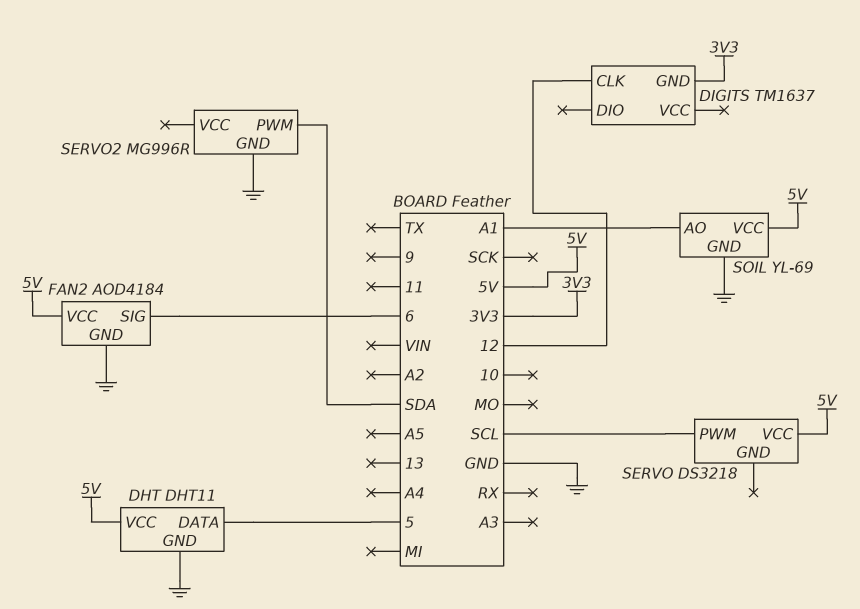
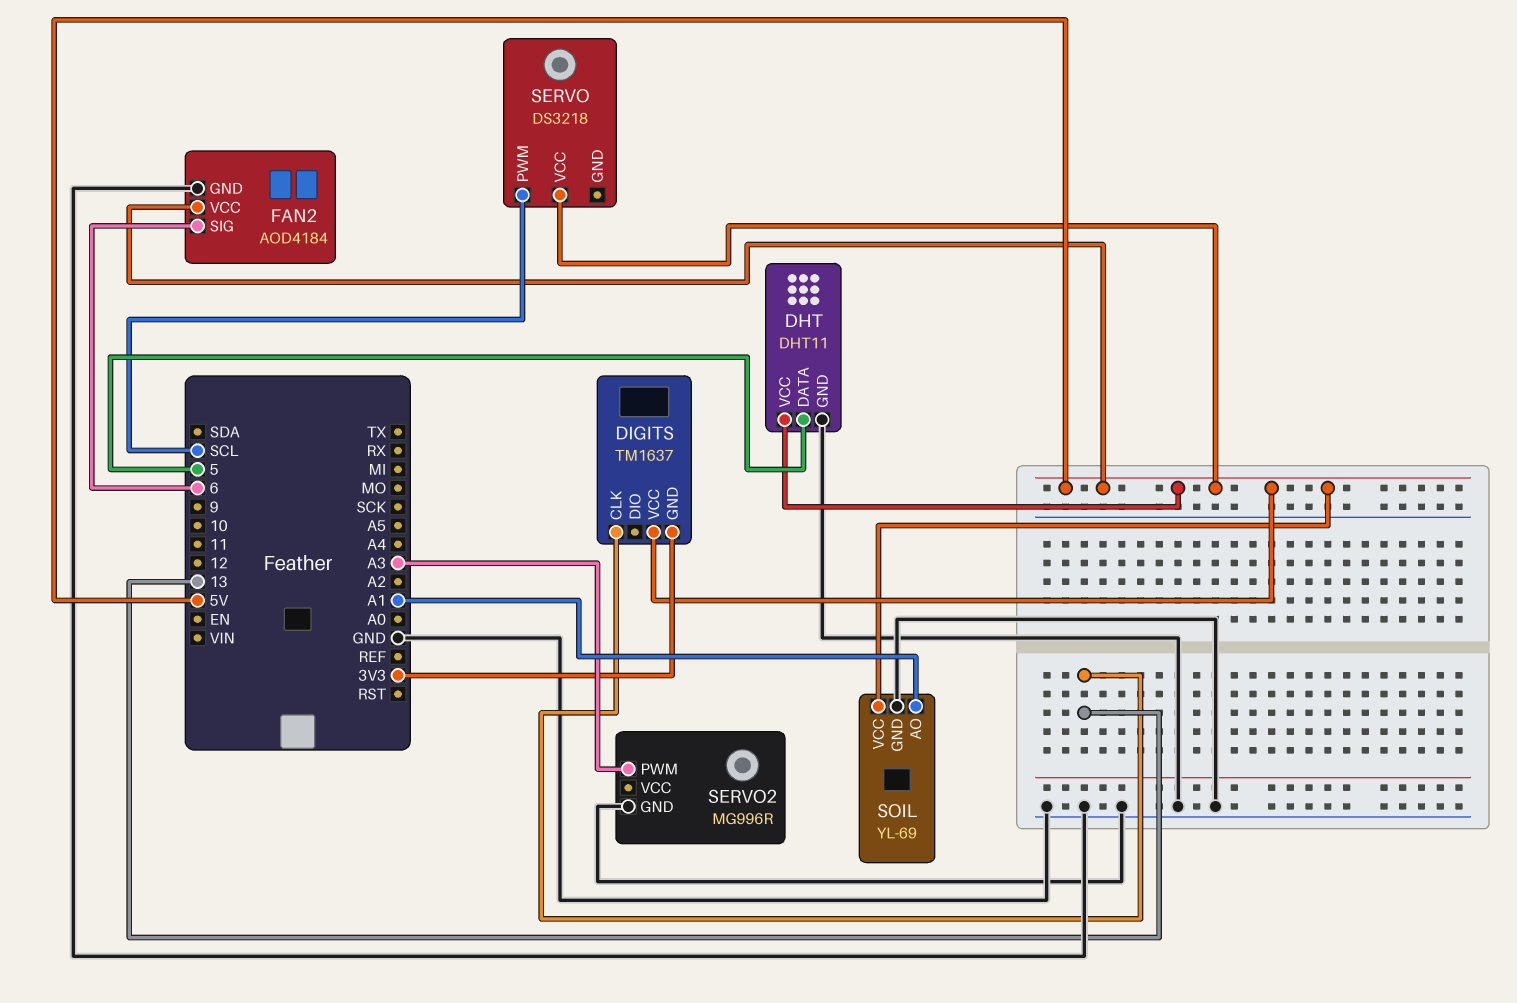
DIGITS pin CLK: 12 -> 13
DIGITS pin VCC: none -> 5V
SERVO2 pin PWM: SDA -> A3

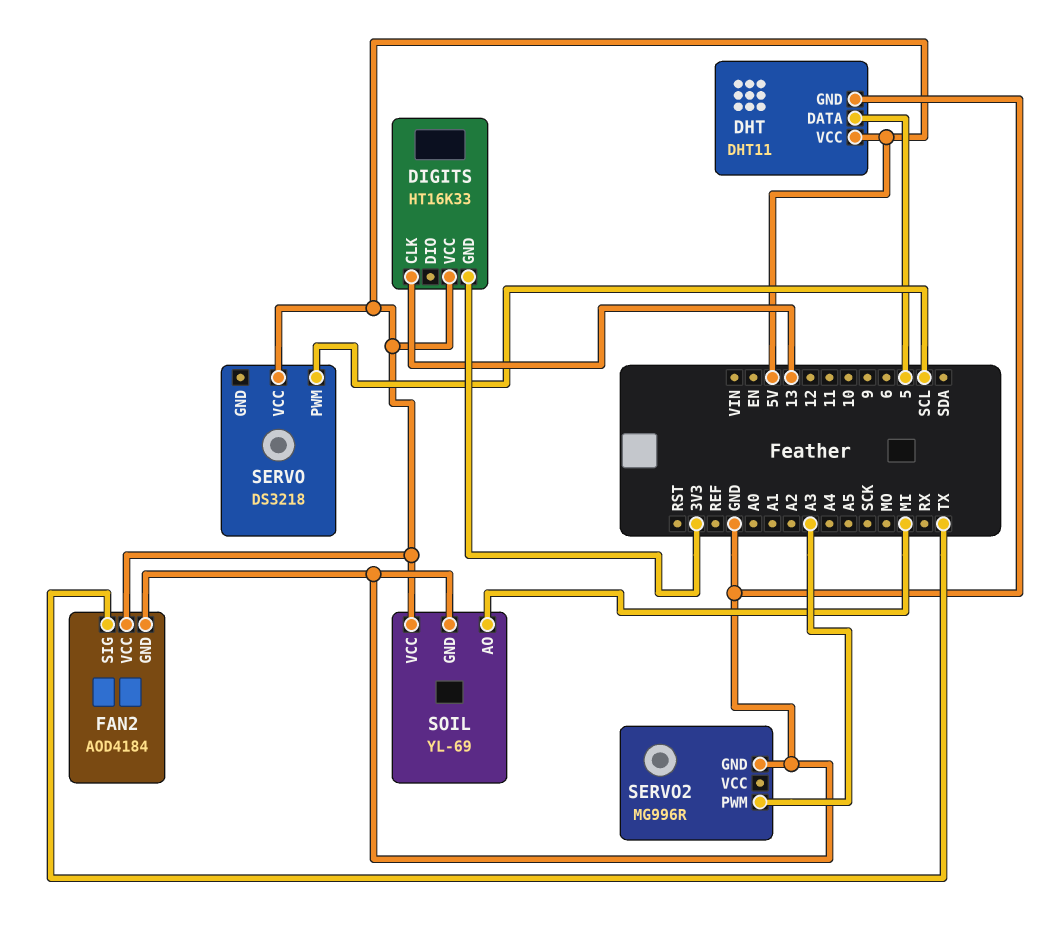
DIGITS: TM1637 -> HT16K33
FAN2 pin SIG: 6 -> TX
SOIL pin AO: A1 -> MI

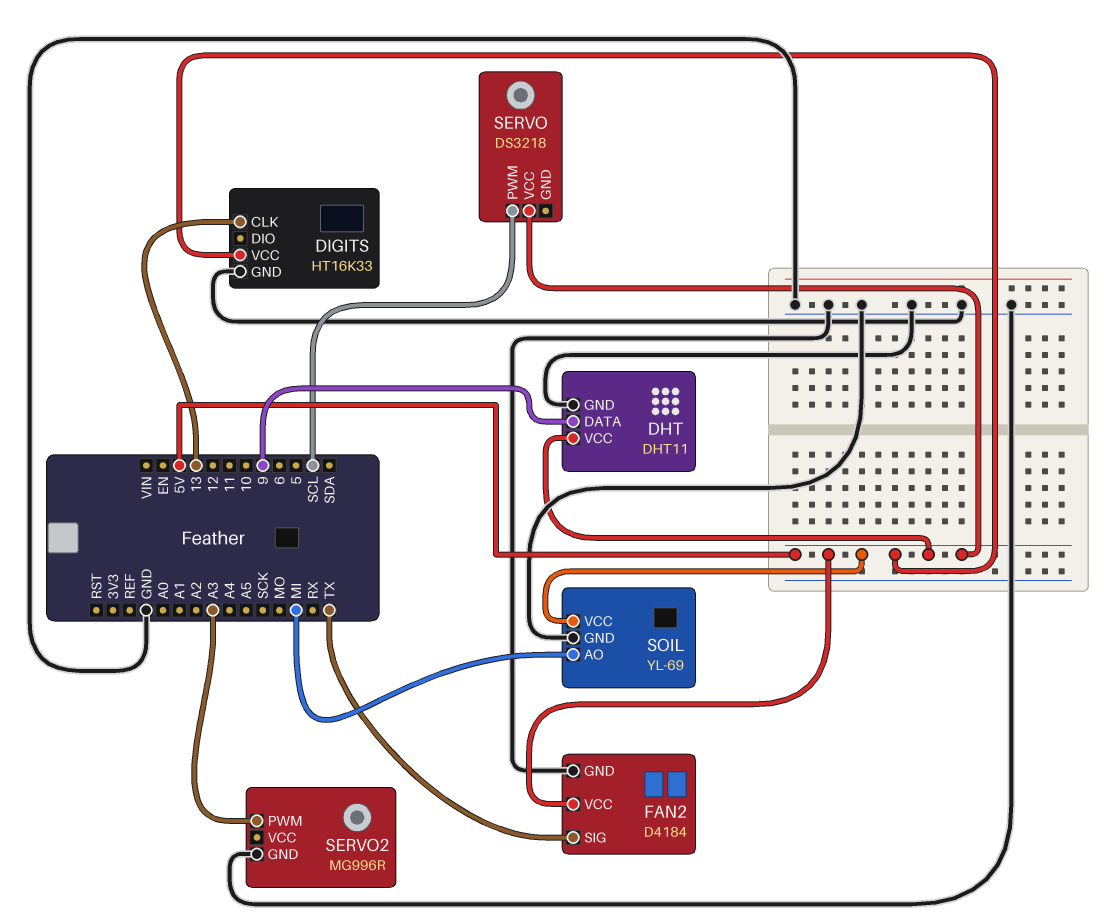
DHT pin DATA: 5 -> 9
DIGITS pin GND: 3V3 -> GND
FAN2: AOD4184 -> D4184

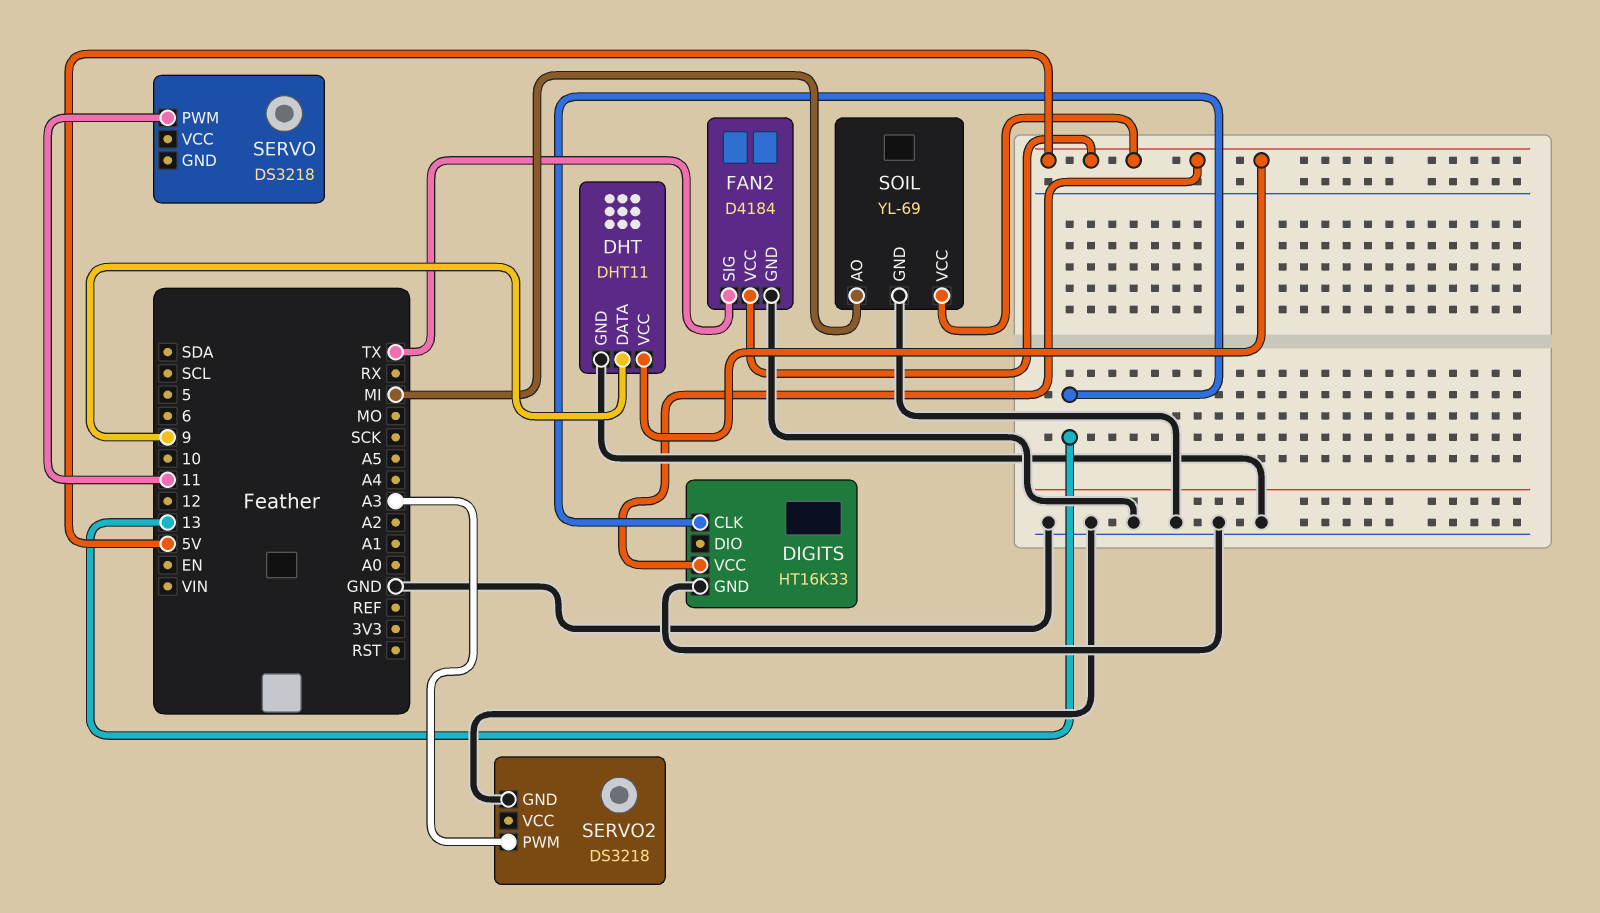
SERVO pin PWM: SCL -> 11
SERVO pin VCC: 5V -> none
SERVO2: MG996R -> DS3218

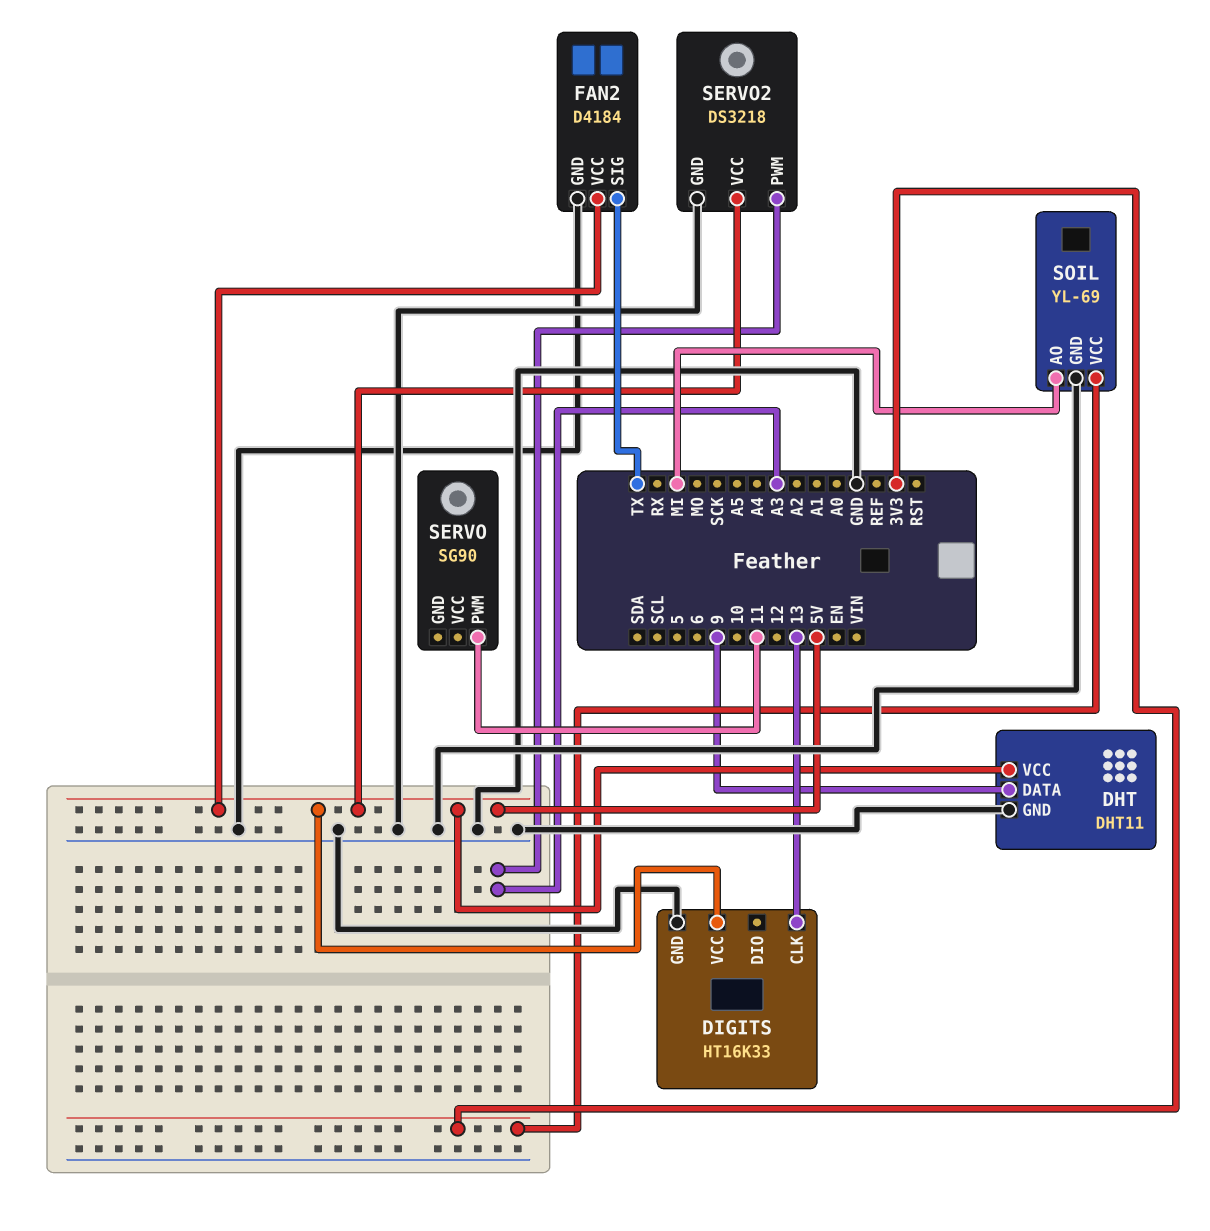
SERVO: DS3218 -> SG90
SERVO2 pin VCC: none -> 5V
SOIL pin VCC: 5V -> 3V3

